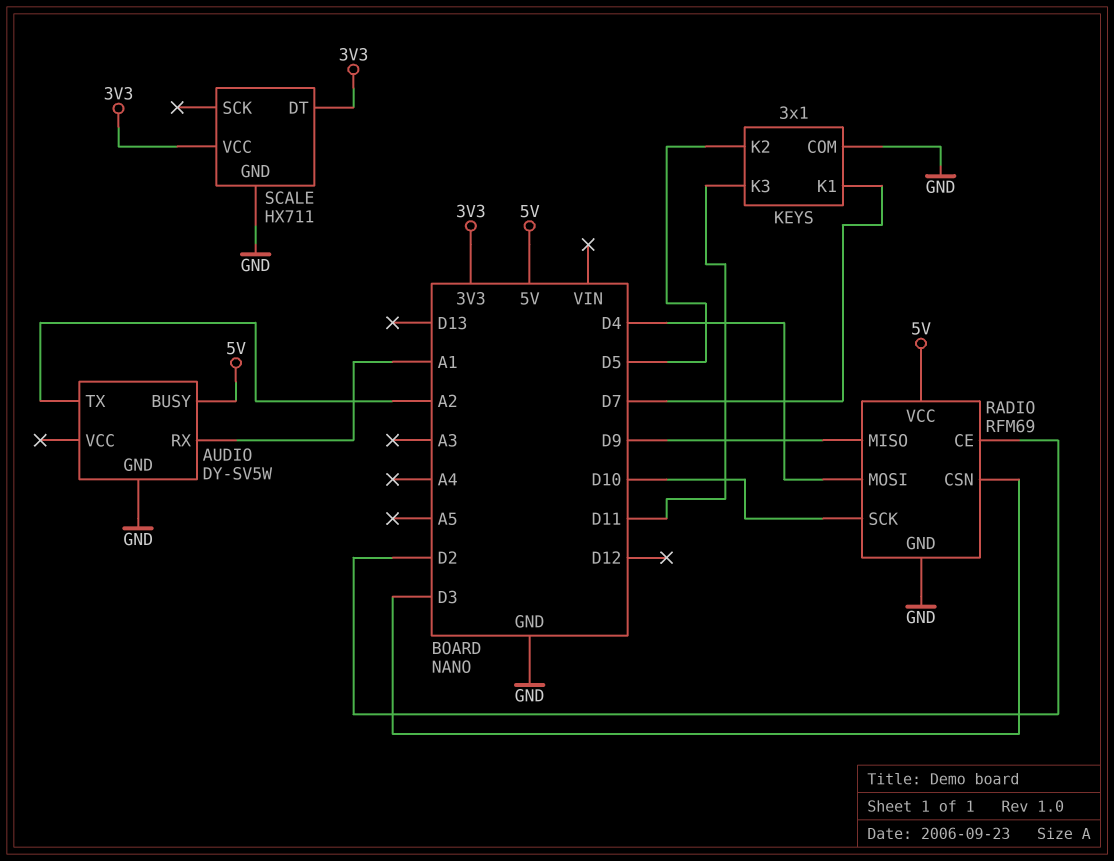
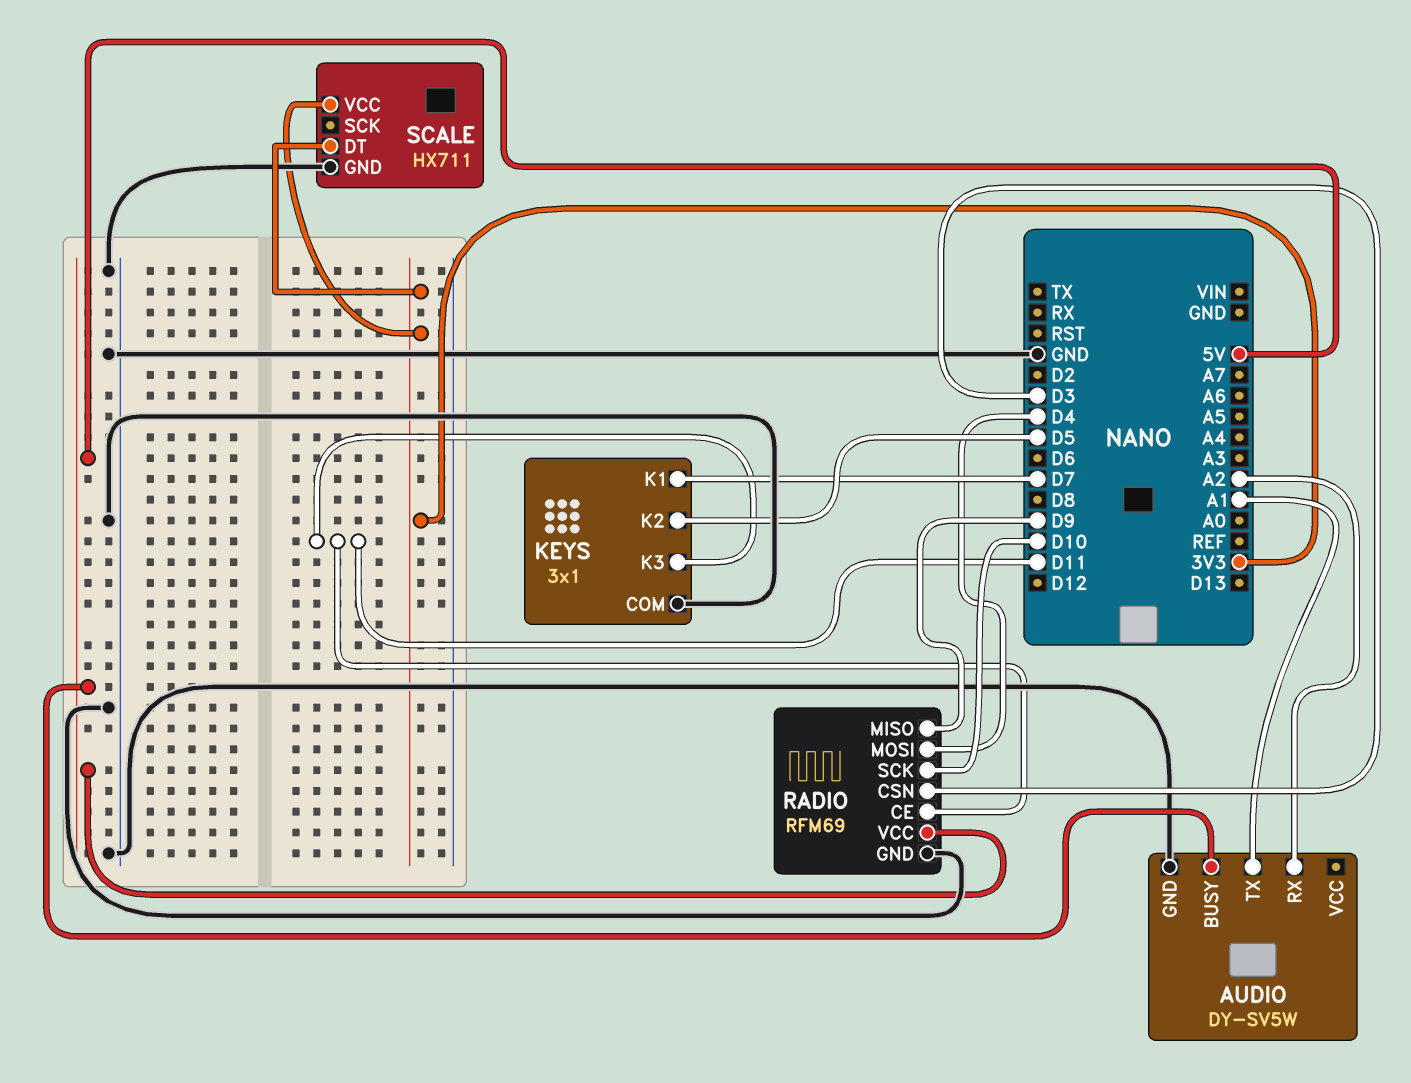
AUDIO pin RX: A1 -> A2
AUDIO pin TX: A2 -> A1
RADIO pin CE: D2 -> D11

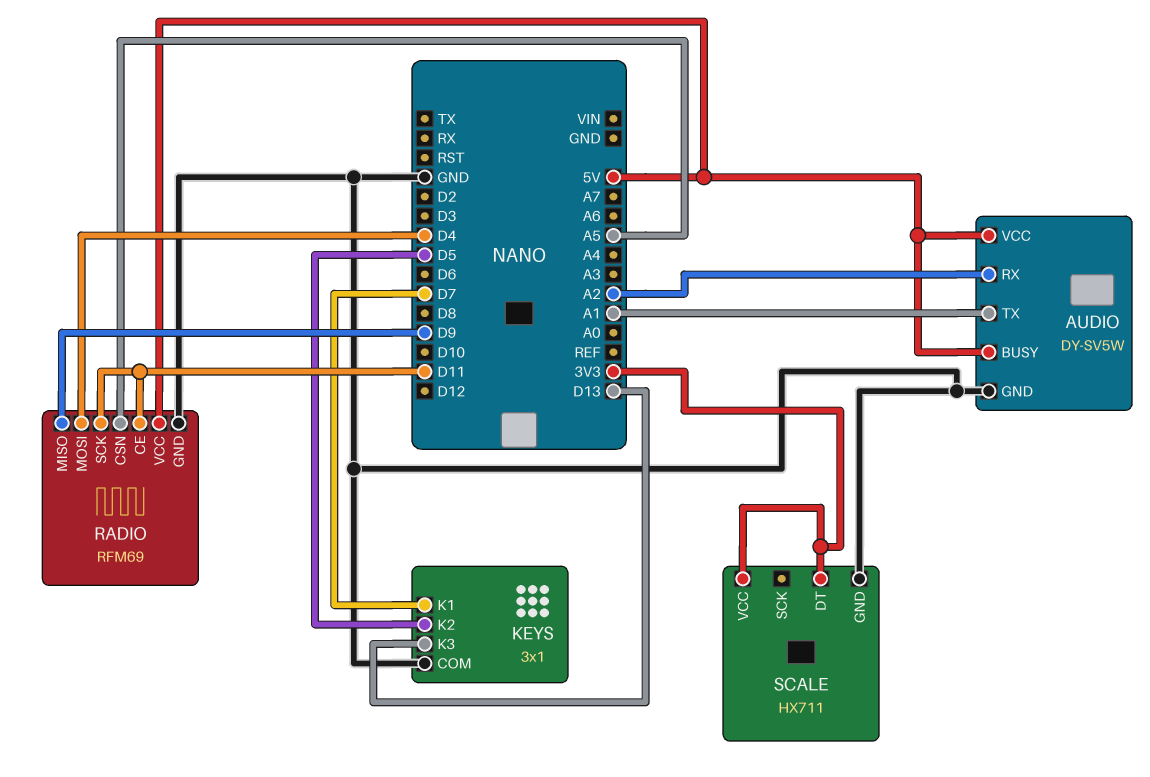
AUDIO pin VCC: none -> 5V
KEYS pin K3: D11 -> D13
RADIO pin CSN: D3 -> A5
RADIO pin SCK: D10 -> D11

